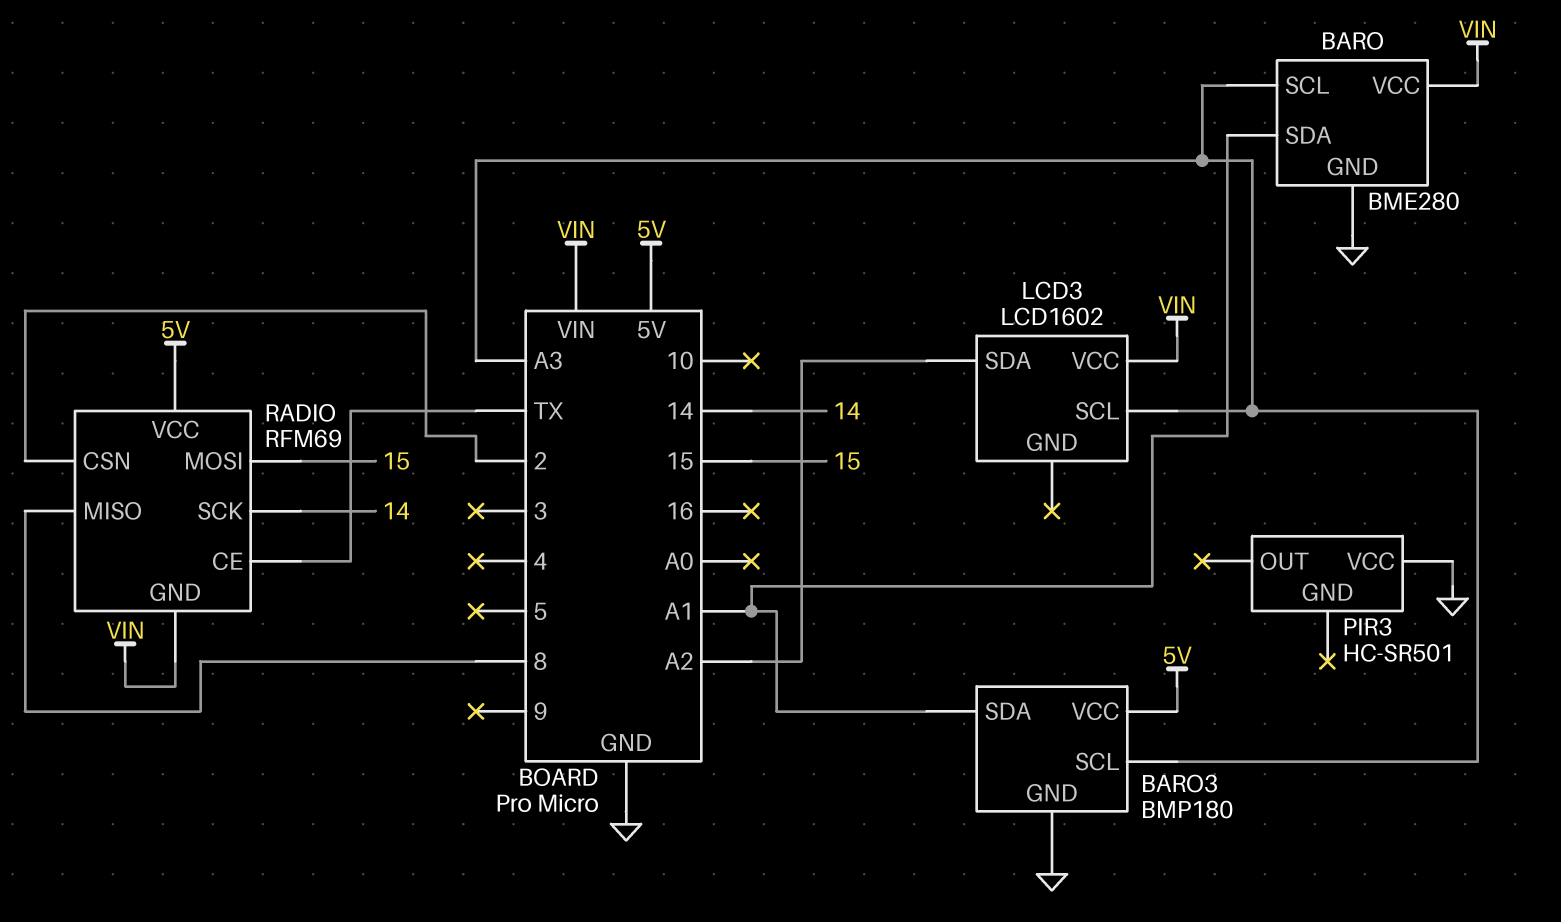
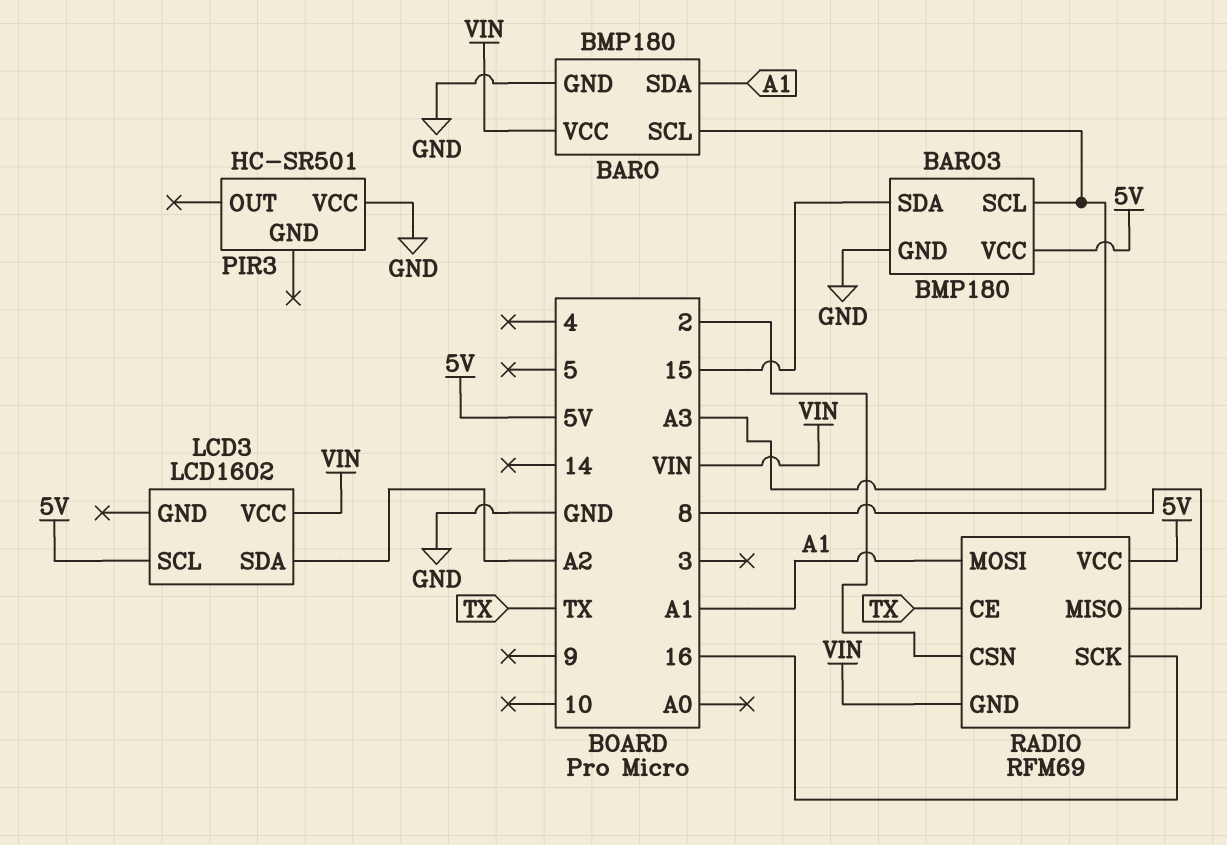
BARO: BME280 -> BMP180
BARO3 pin SDA: A1 -> 15
LCD3 pin SCL: A3 -> 5V
RADIO pin MOSI: 15 -> A1
RADIO pin SCK: 14 -> 16

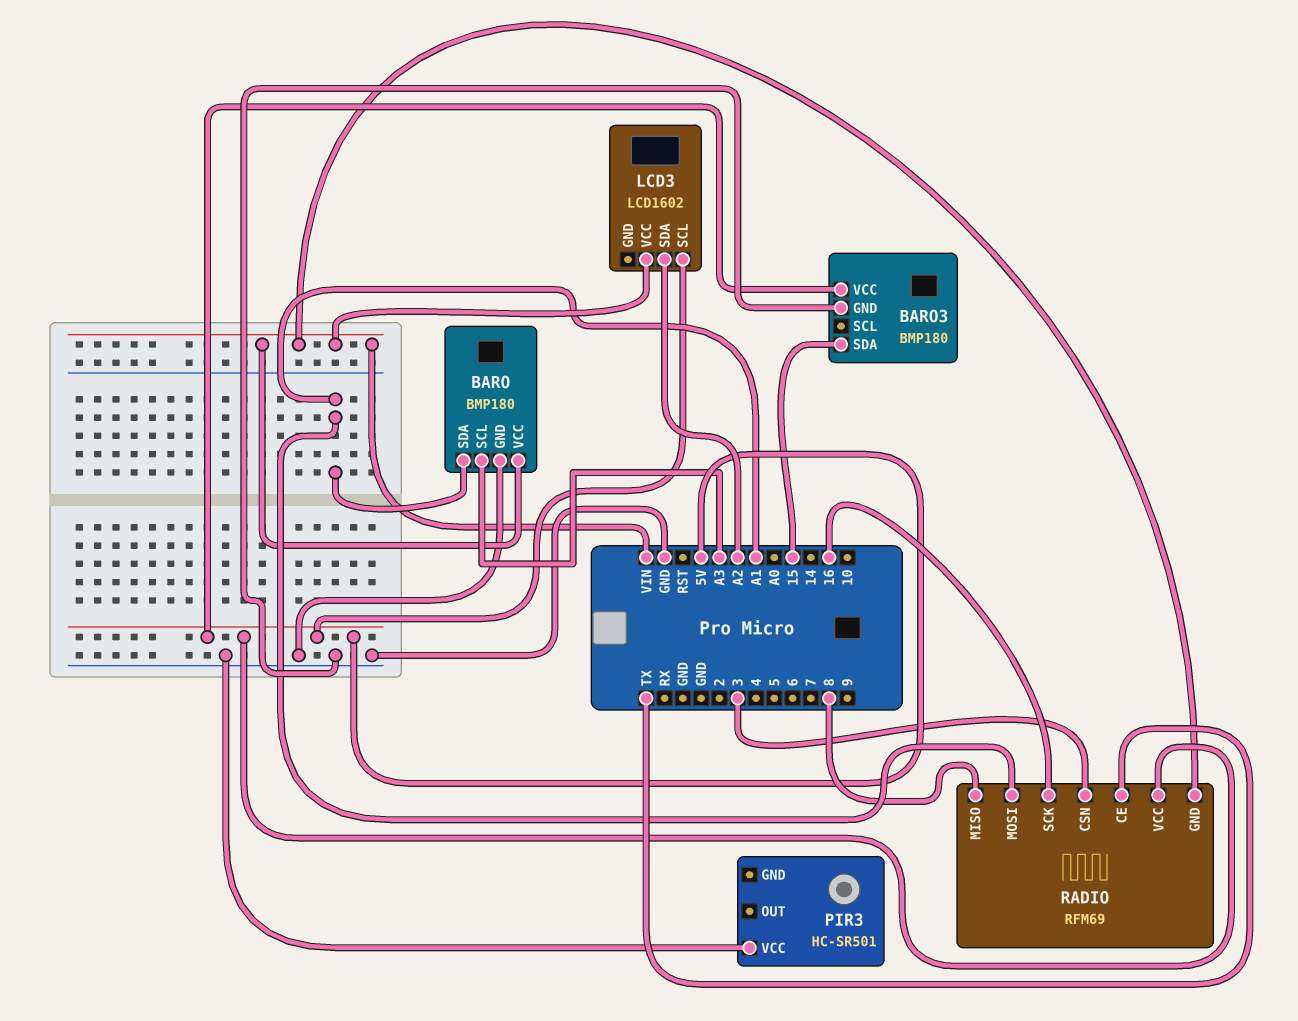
BARO3 pin SCL: A3 -> none
RADIO pin CSN: 2 -> 3

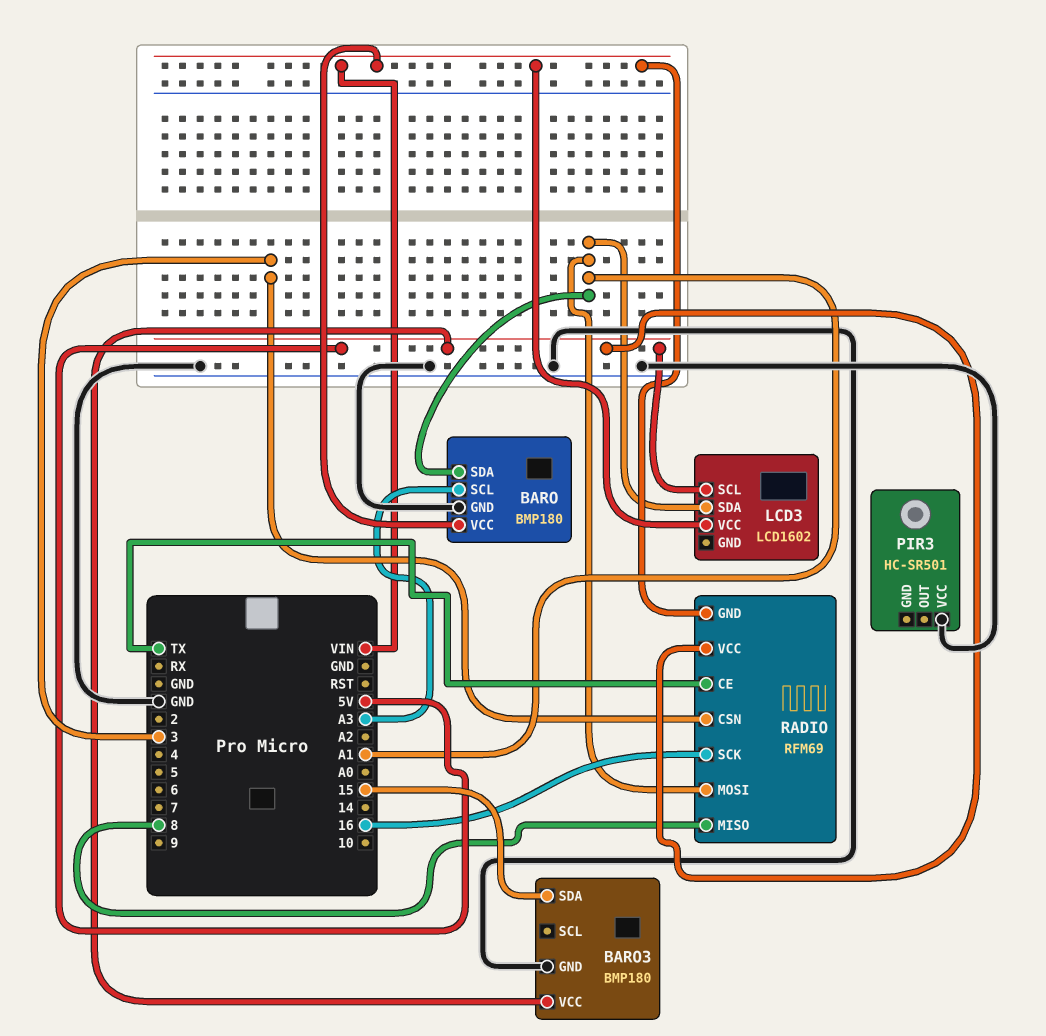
LCD3 pin SDA: A2 -> A1

